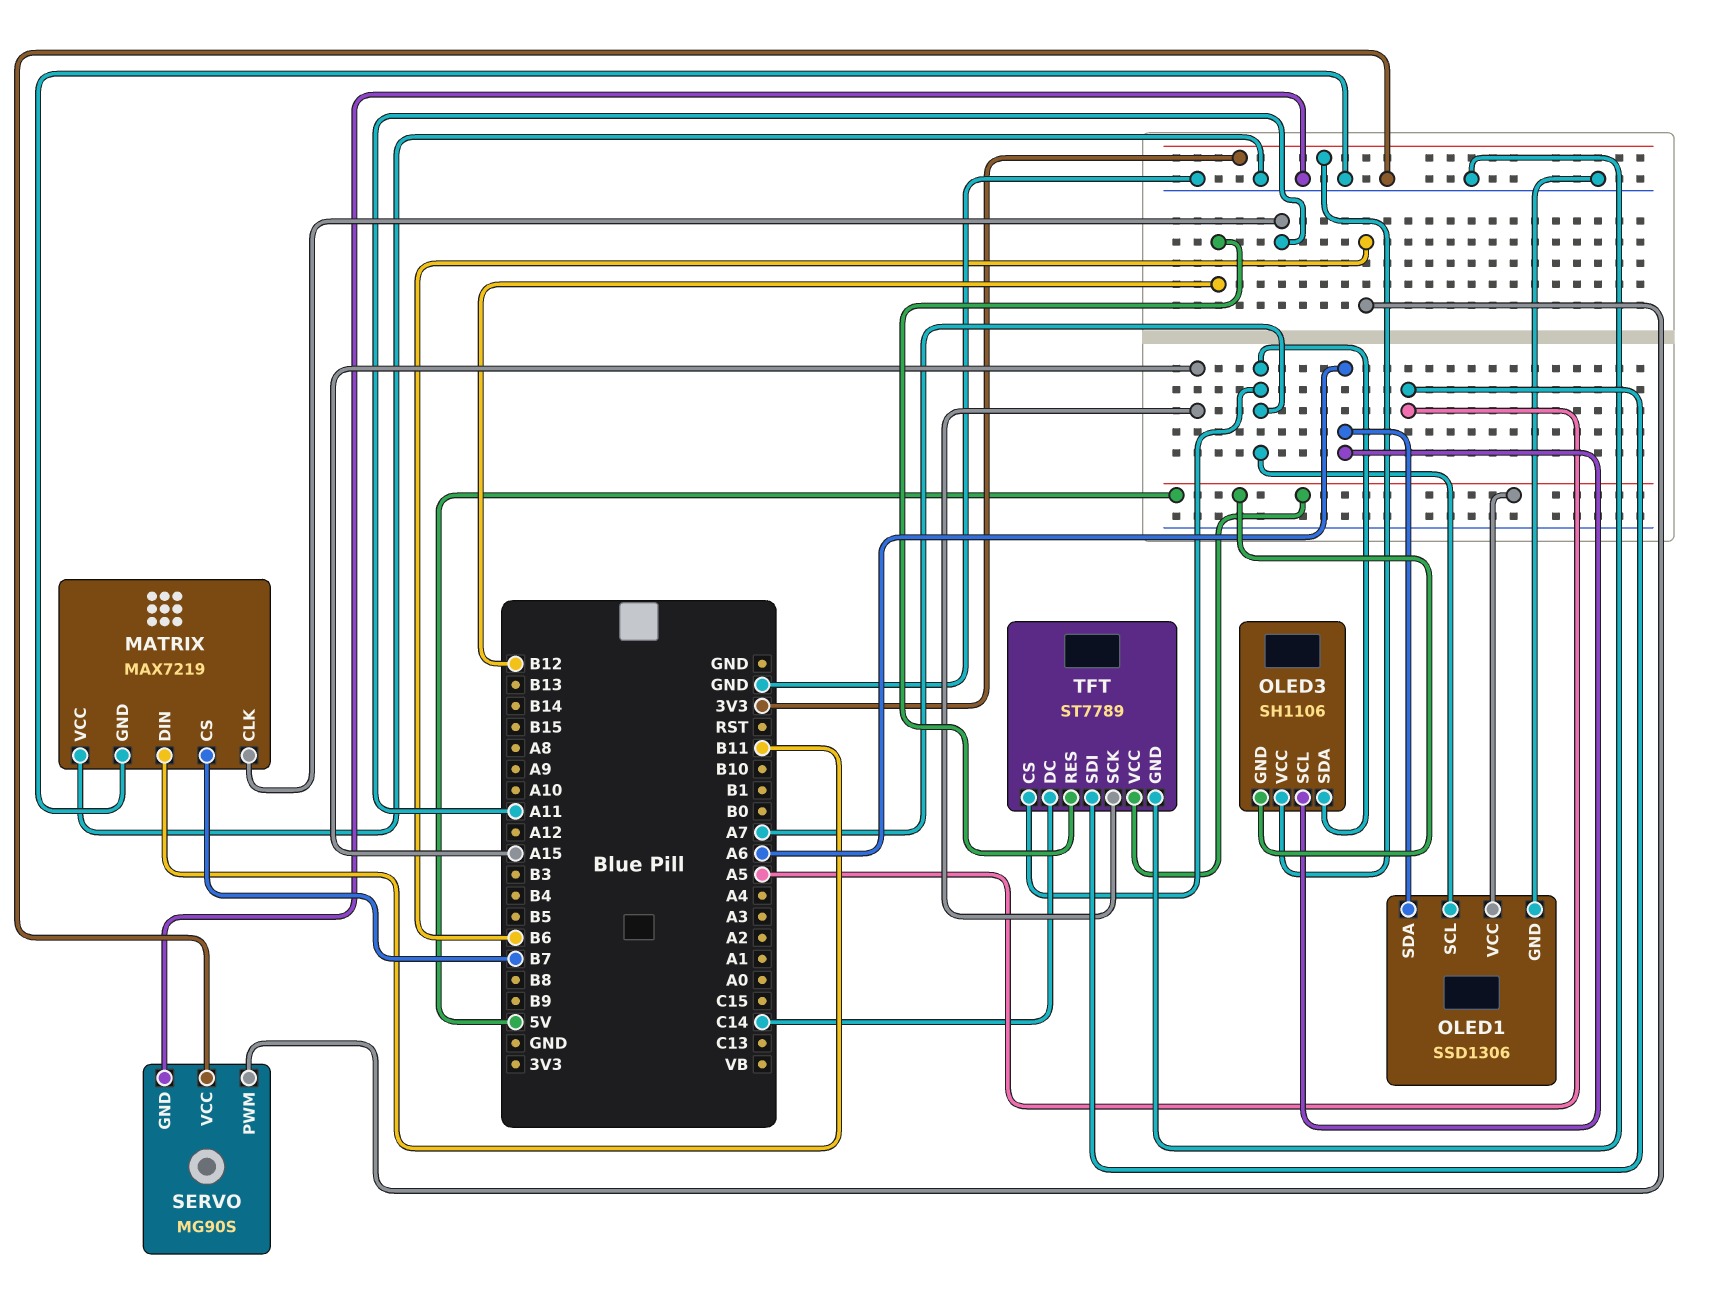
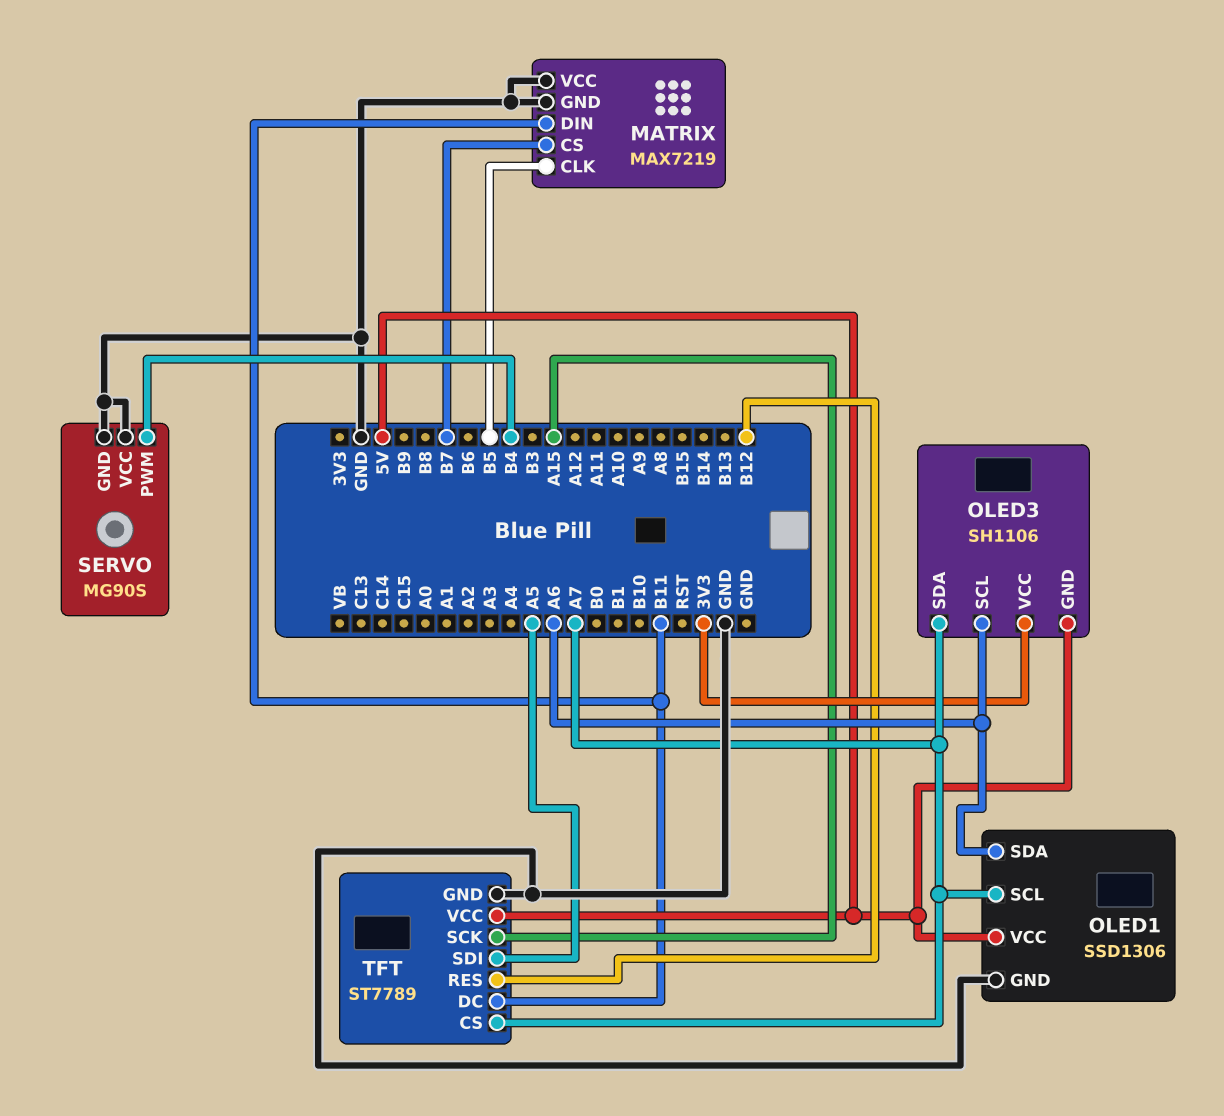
MATRIX pin CLK: A11 -> B5
SERVO pin PWM: B6 -> B4
TFT pin DC: C14 -> B11

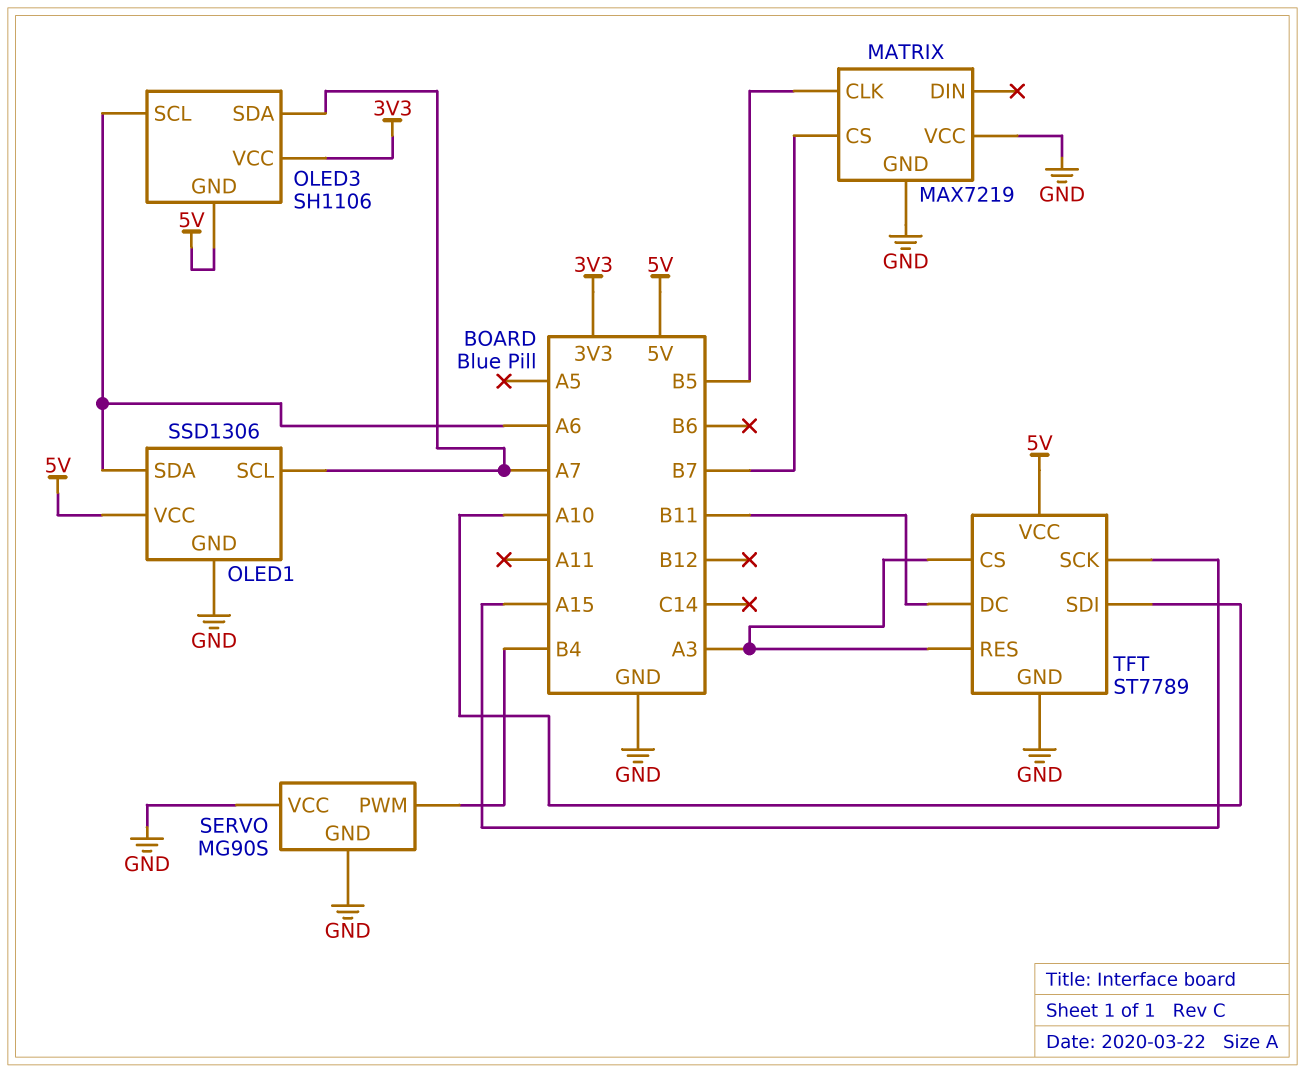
MATRIX pin DIN: B11 -> none
TFT pin CS: A7 -> A3
TFT pin RES: B12 -> A3
TFT pin SDI: A5 -> A10

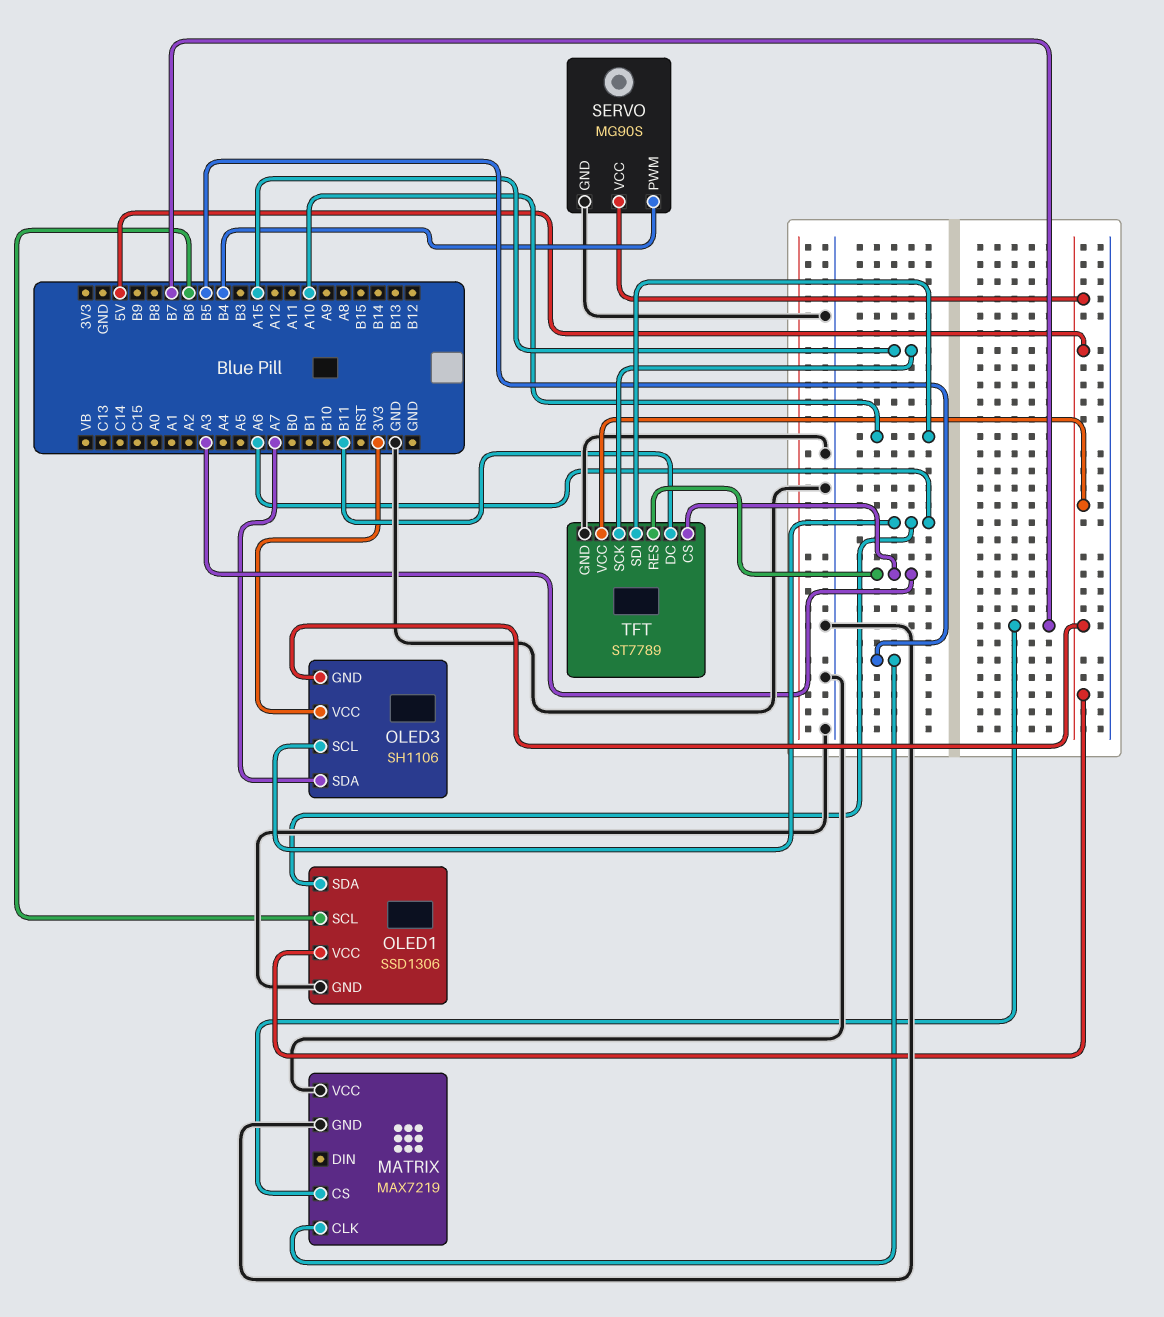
OLED1 pin SCL: A7 -> B6
SERVO pin VCC: GND -> 5V

